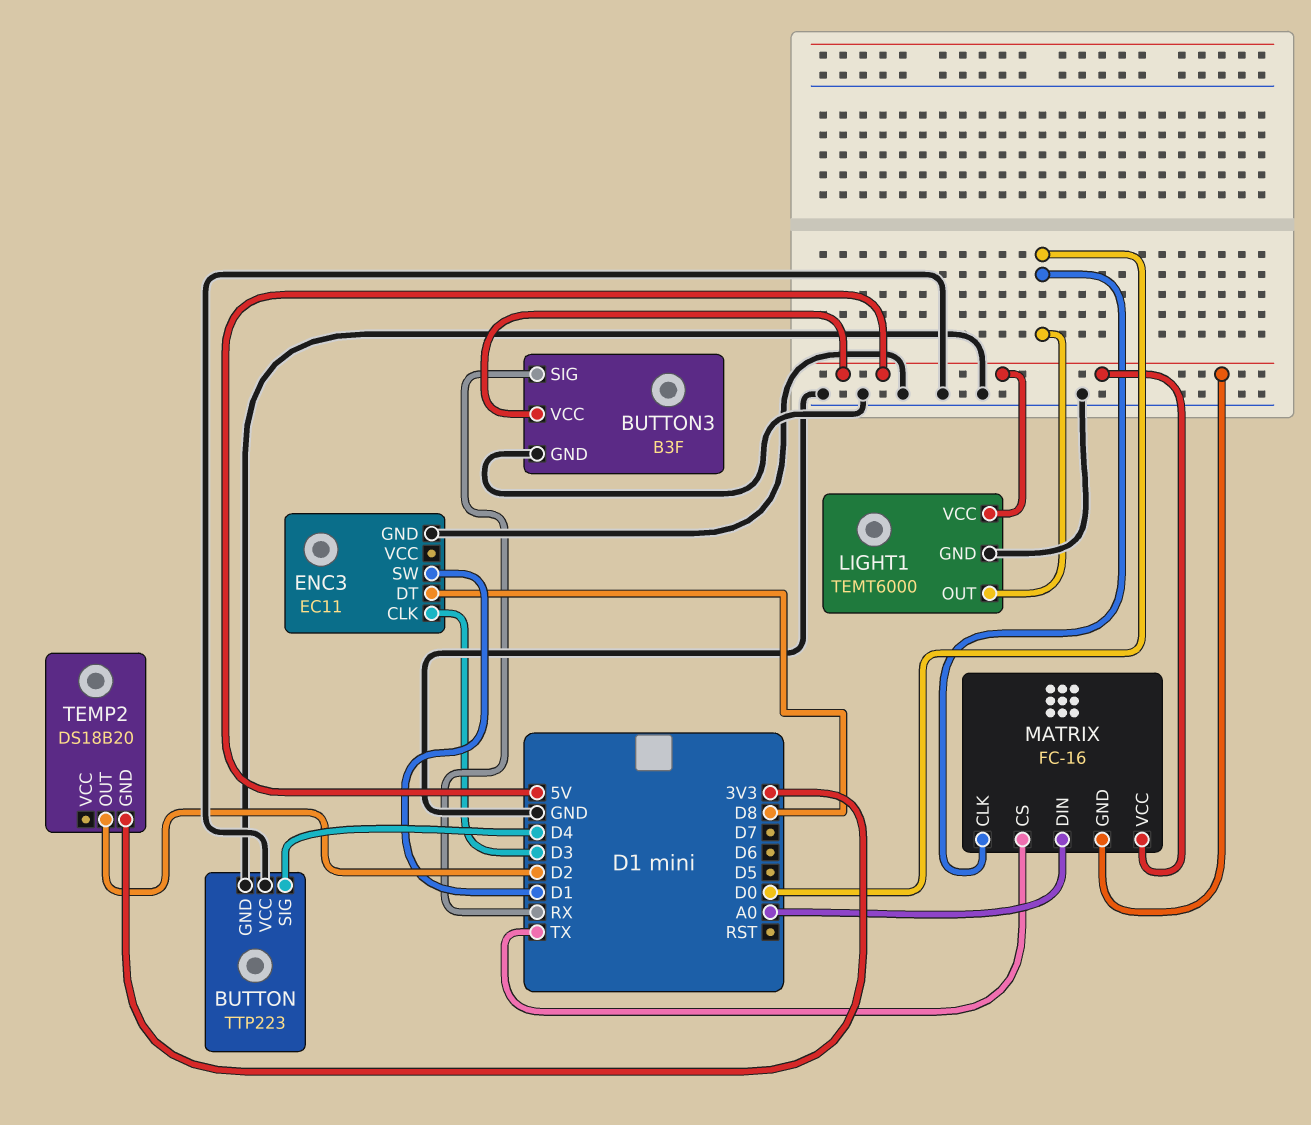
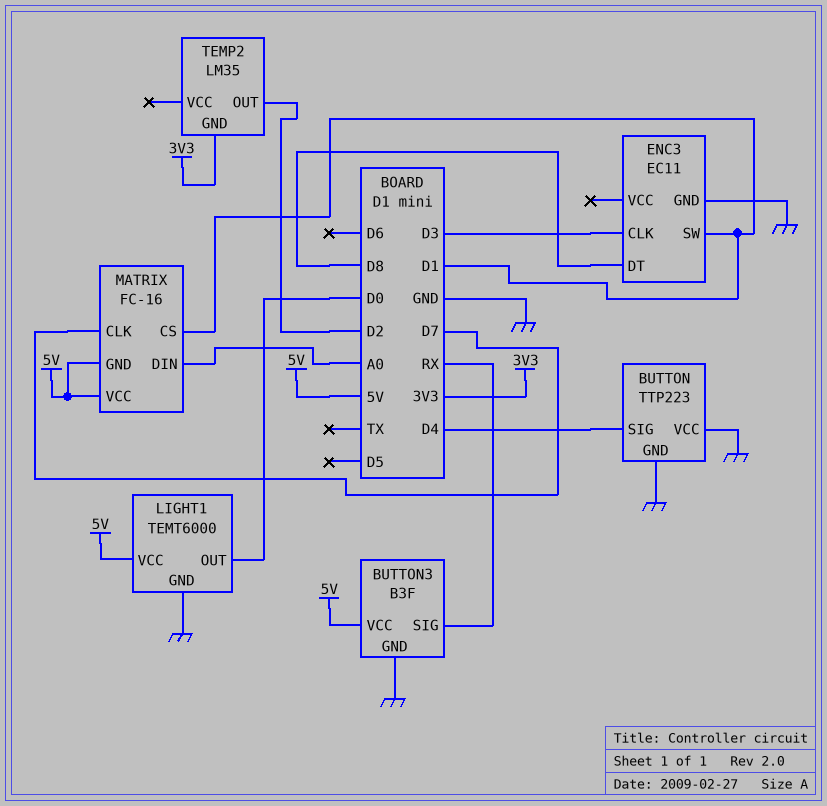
MATRIX pin CLK: D0 -> D7
MATRIX pin CS: TX -> D1
TEMP2: DS18B20 -> LM35

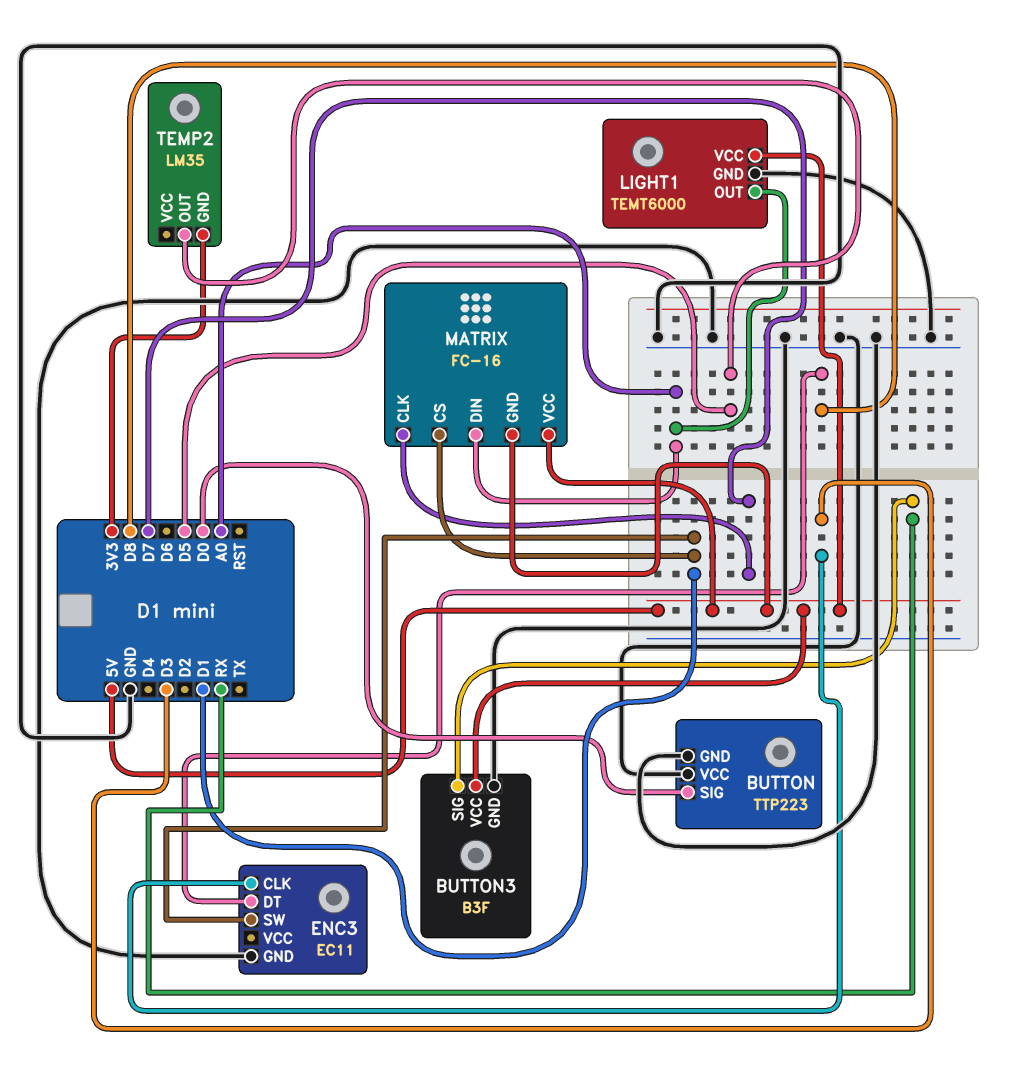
BUTTON pin SIG: D4 -> D0
LIGHT1 pin OUT: D0 -> A0
TEMP2 pin OUT: D2 -> D5

